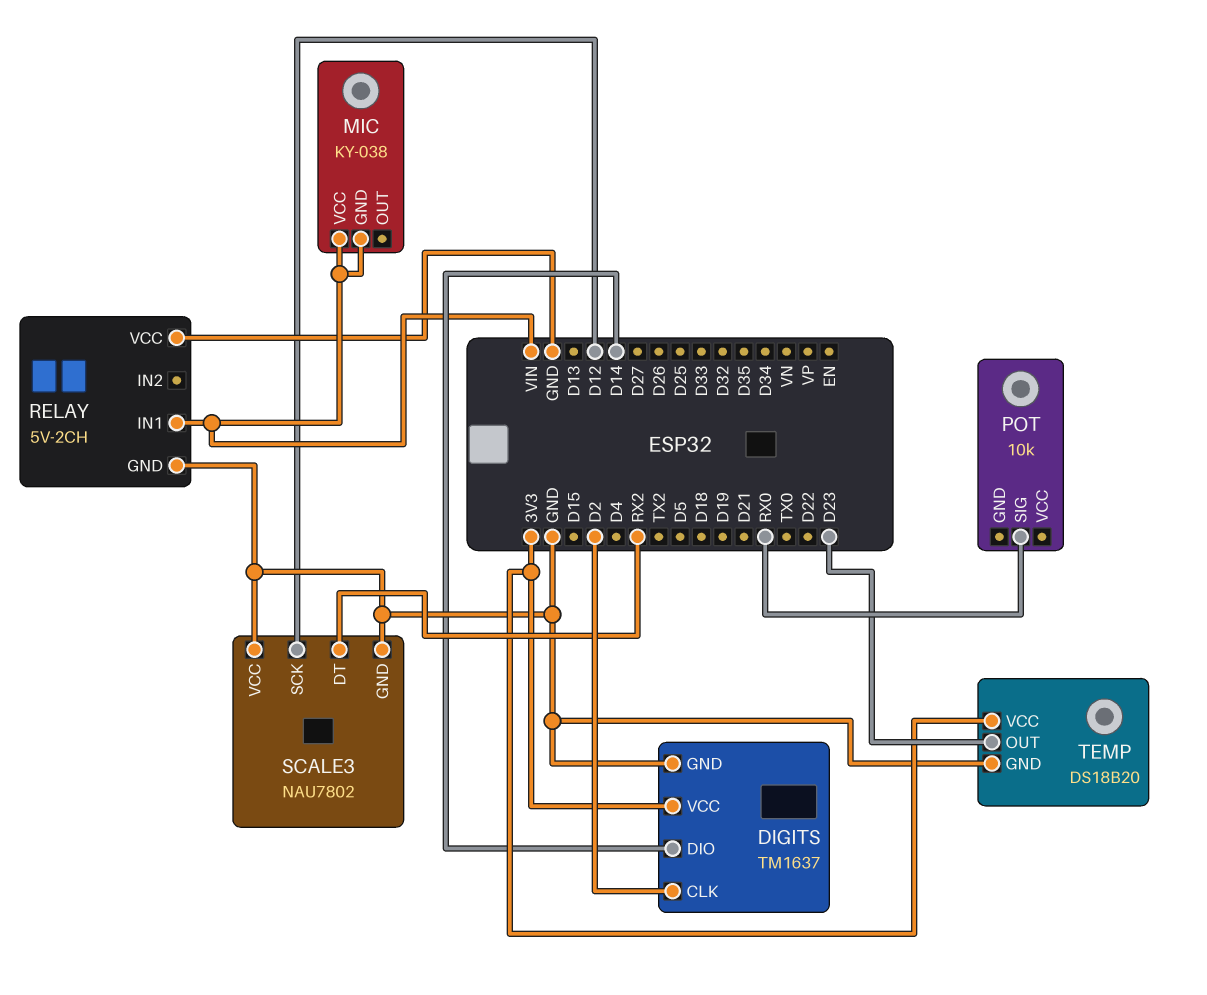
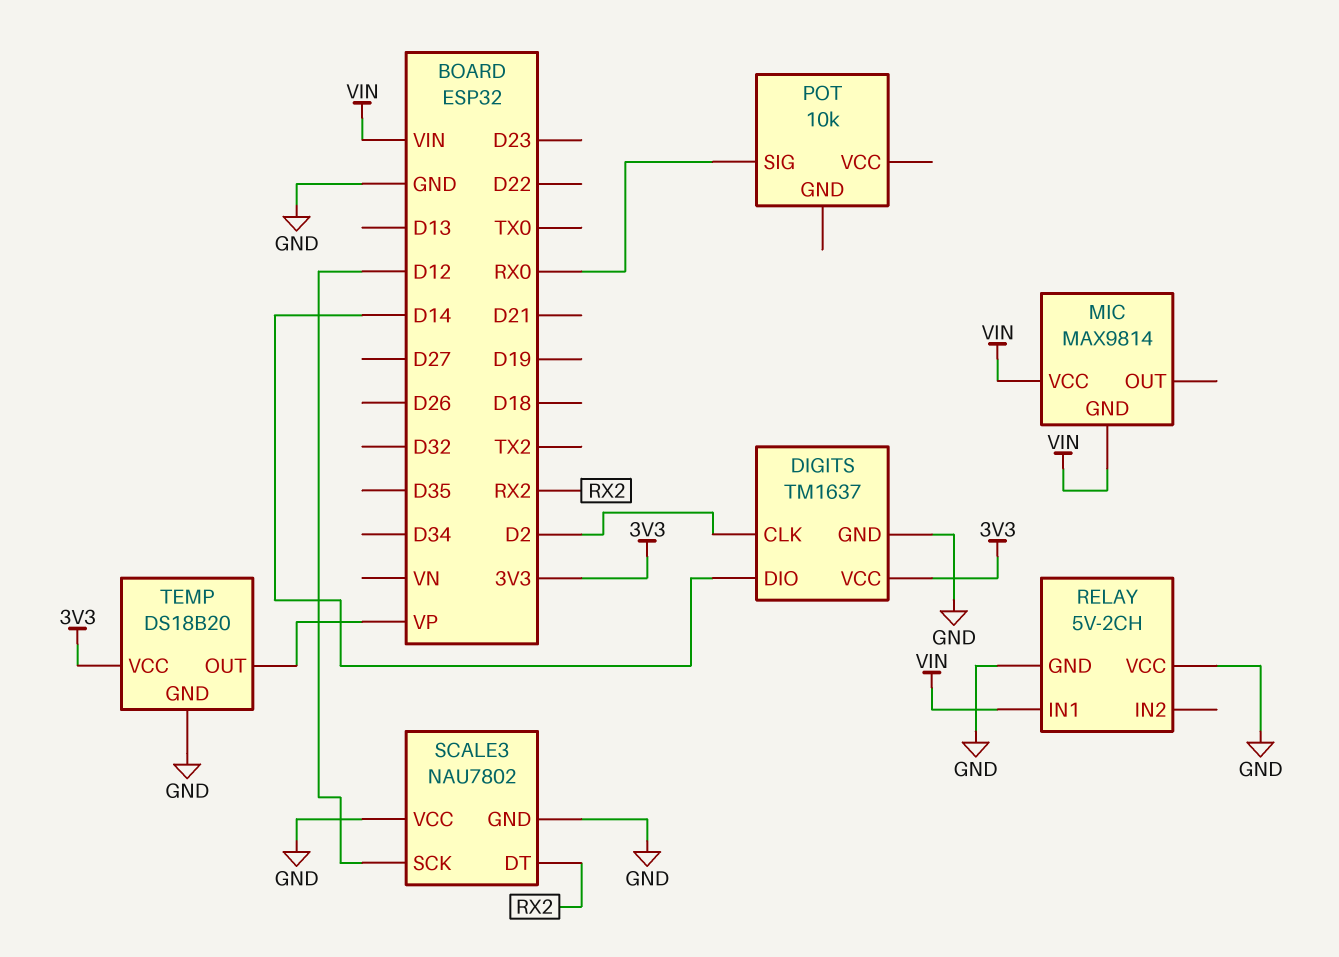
MIC: KY-038 -> MAX9814
TEMP pin OUT: D23 -> VP

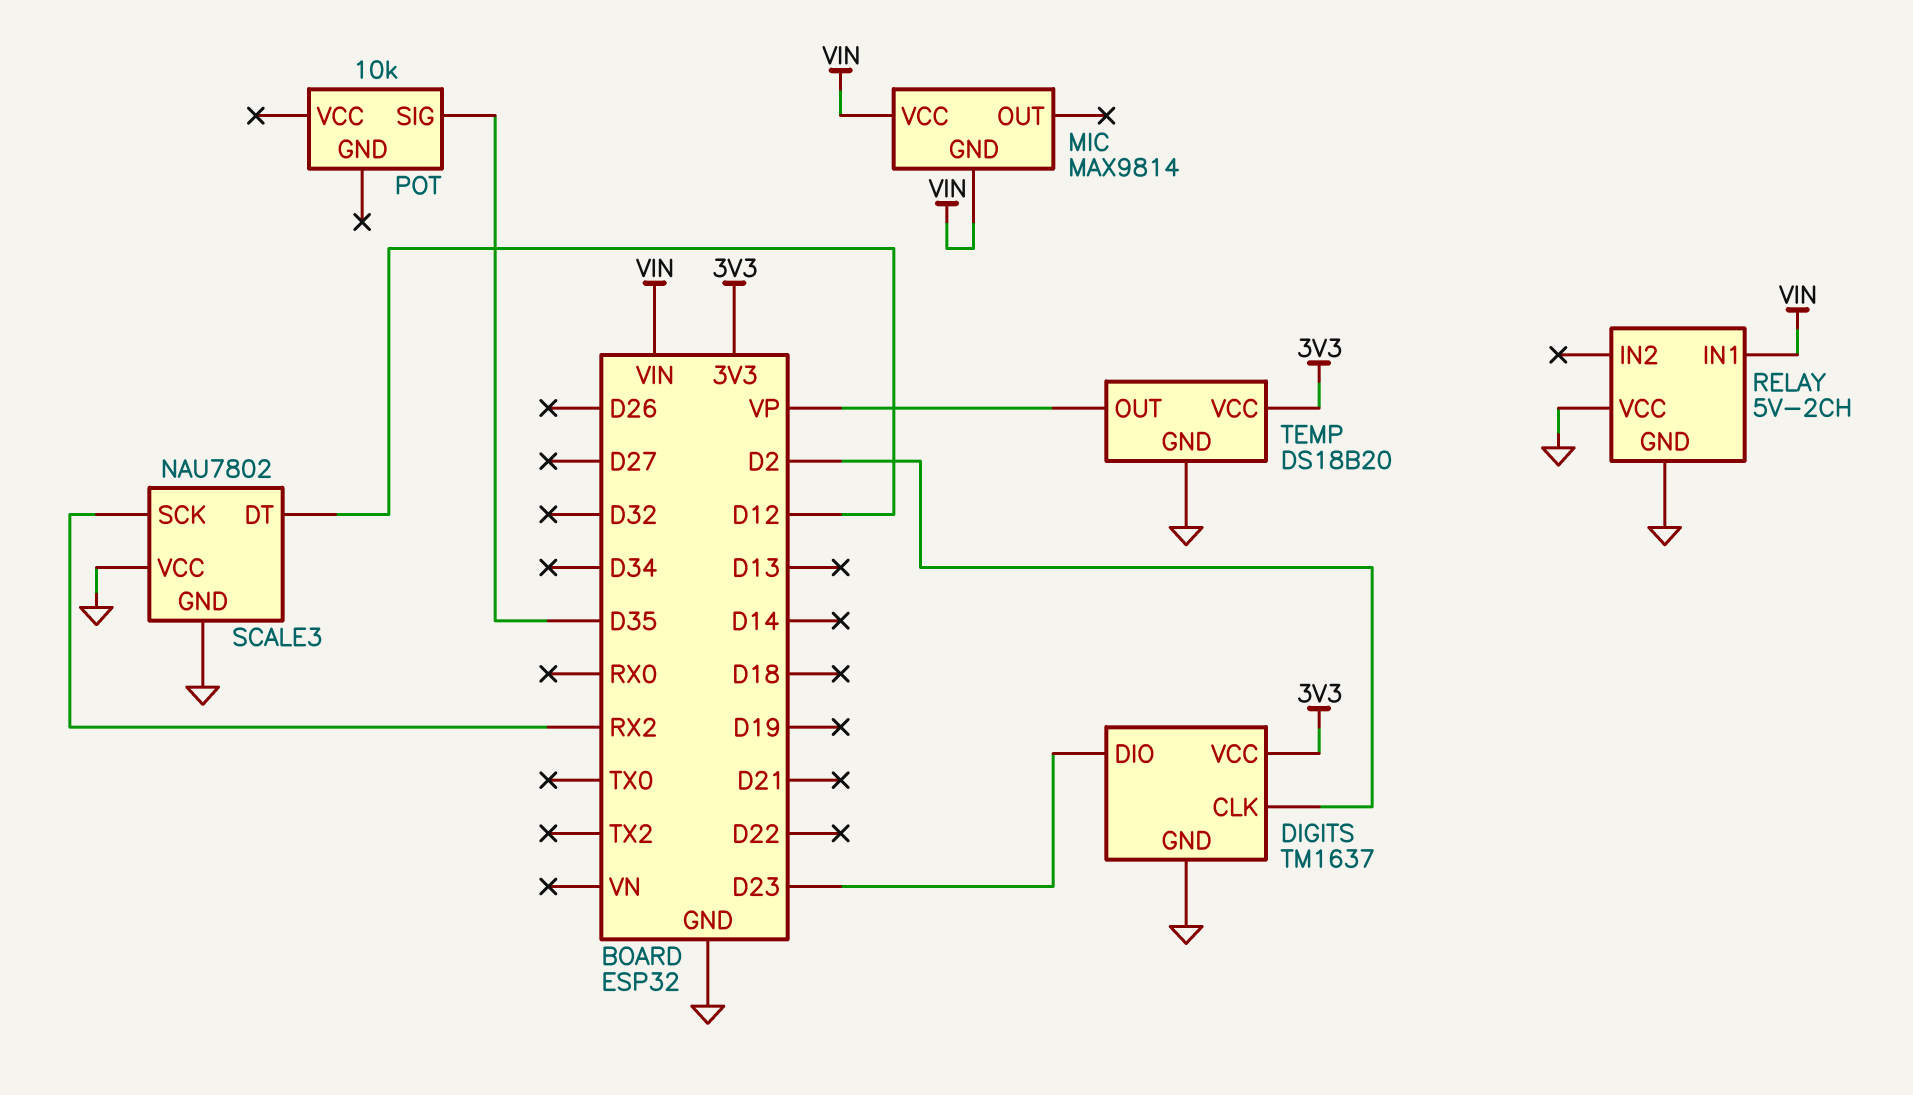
DIGITS pin DIO: D14 -> D23
POT pin SIG: RX0 -> D35
SCALE3 pin DT: RX2 -> D12
SCALE3 pin SCK: D12 -> RX2

